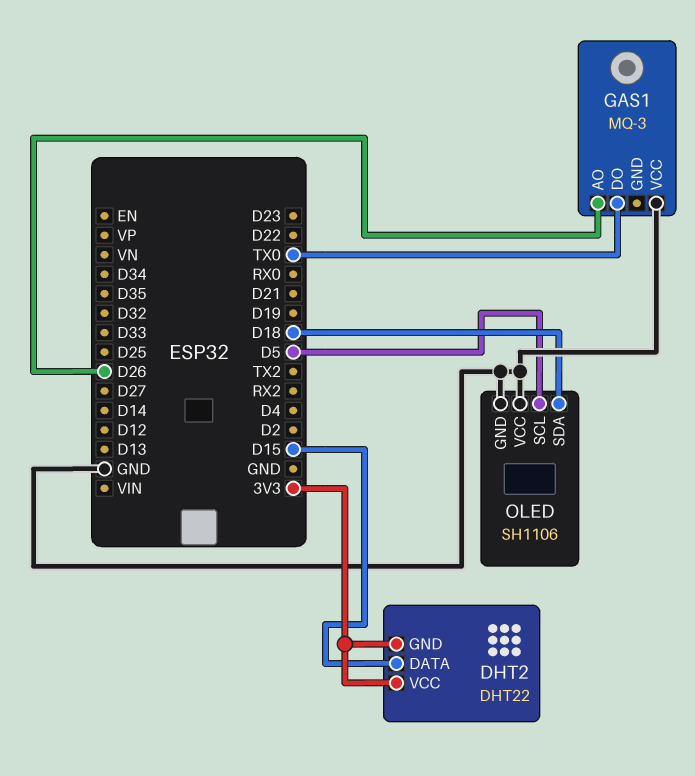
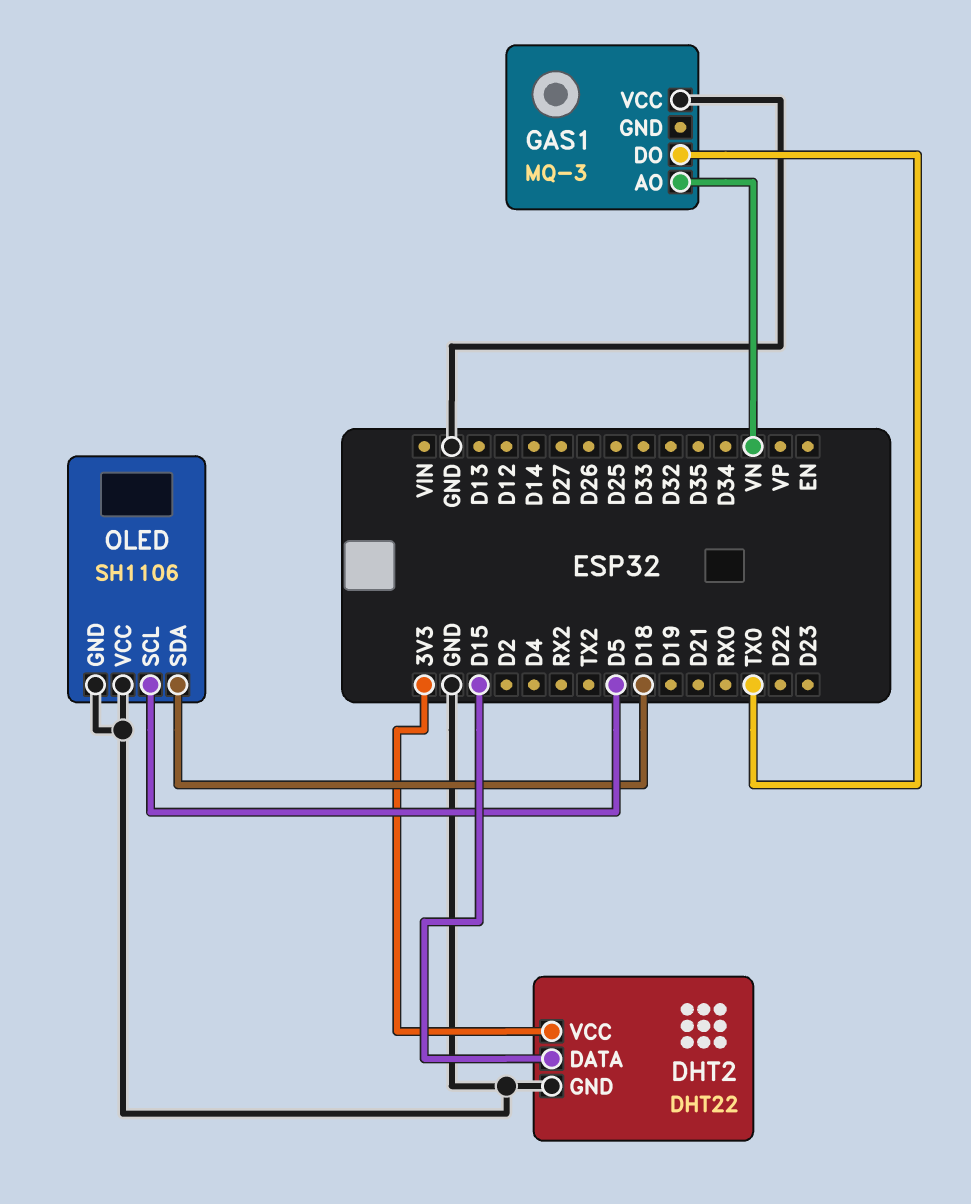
DHT2 pin GND: 3V3 -> GND
GAS1 pin AO: D26 -> VN

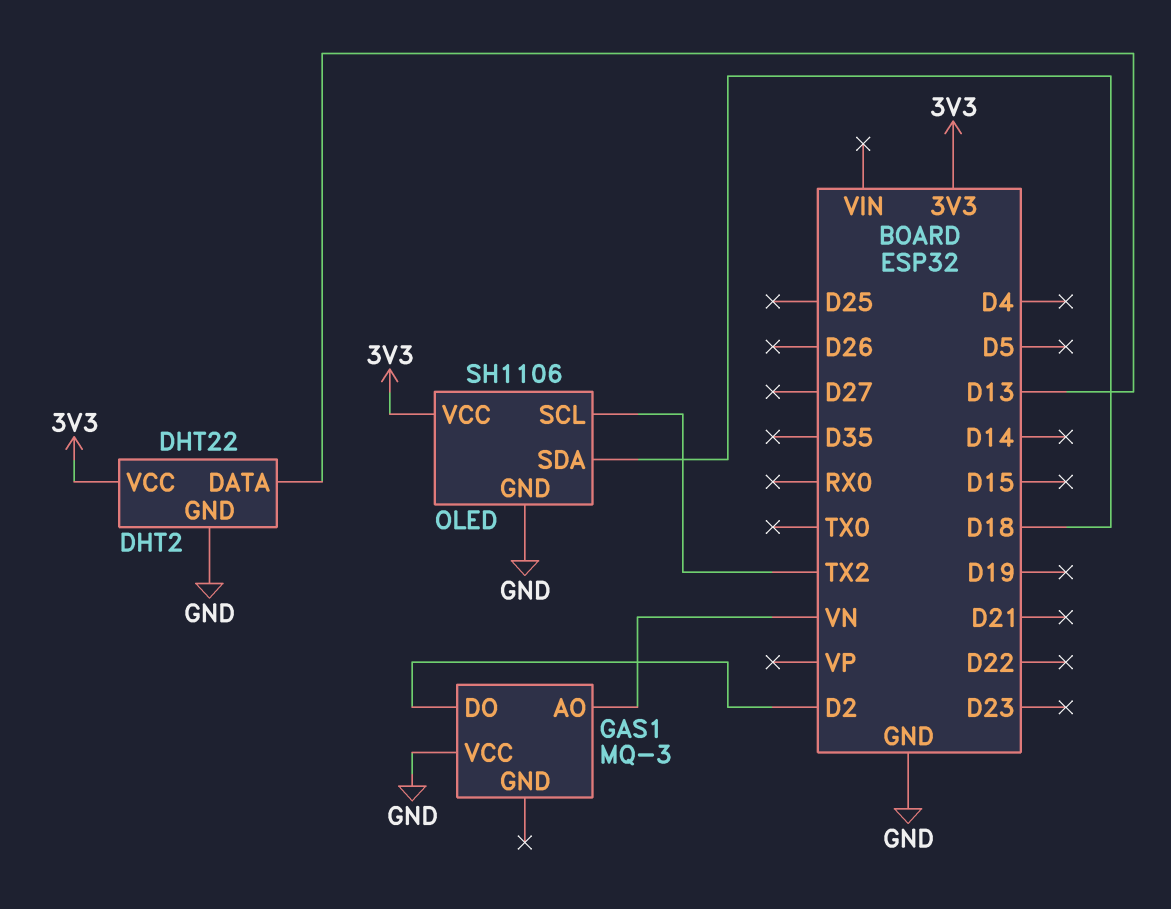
DHT2 pin DATA: D15 -> D13
GAS1 pin DO: TX0 -> D2
OLED pin SCL: D5 -> TX2
OLED pin VCC: GND -> 3V3

